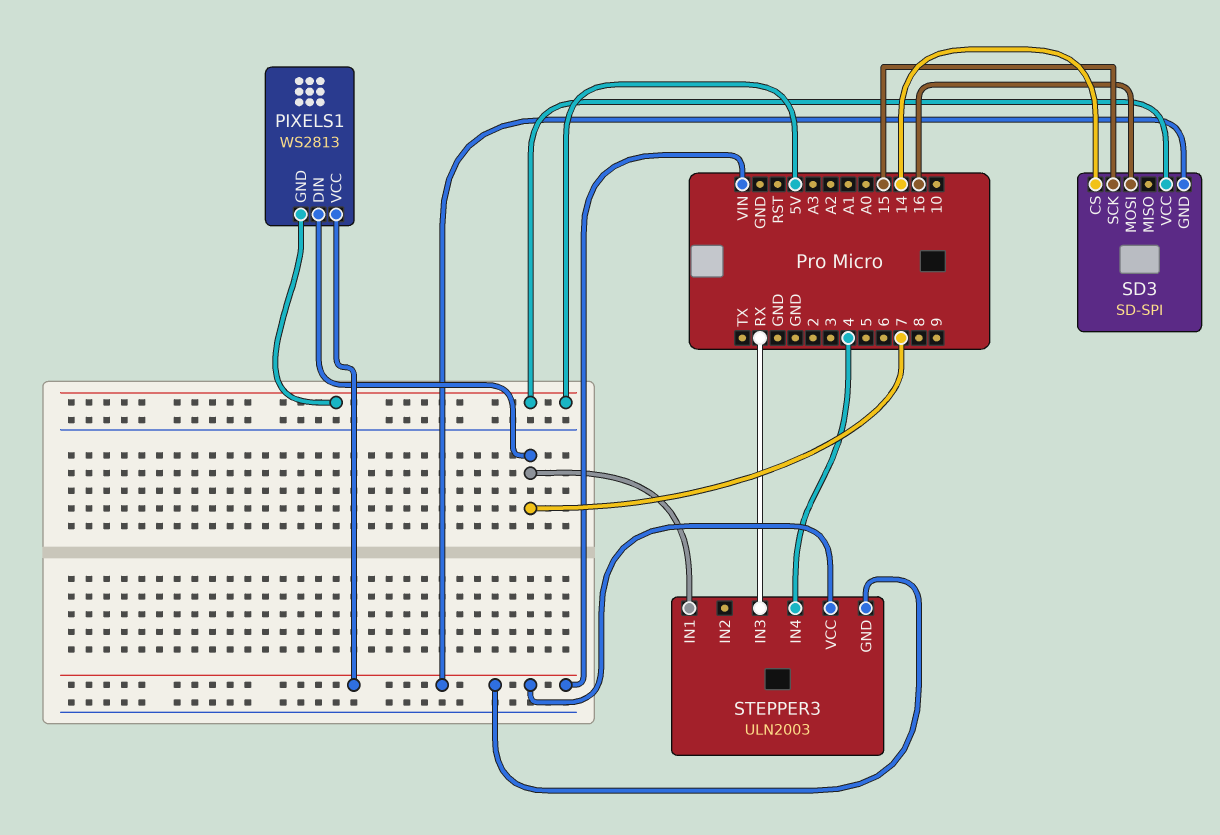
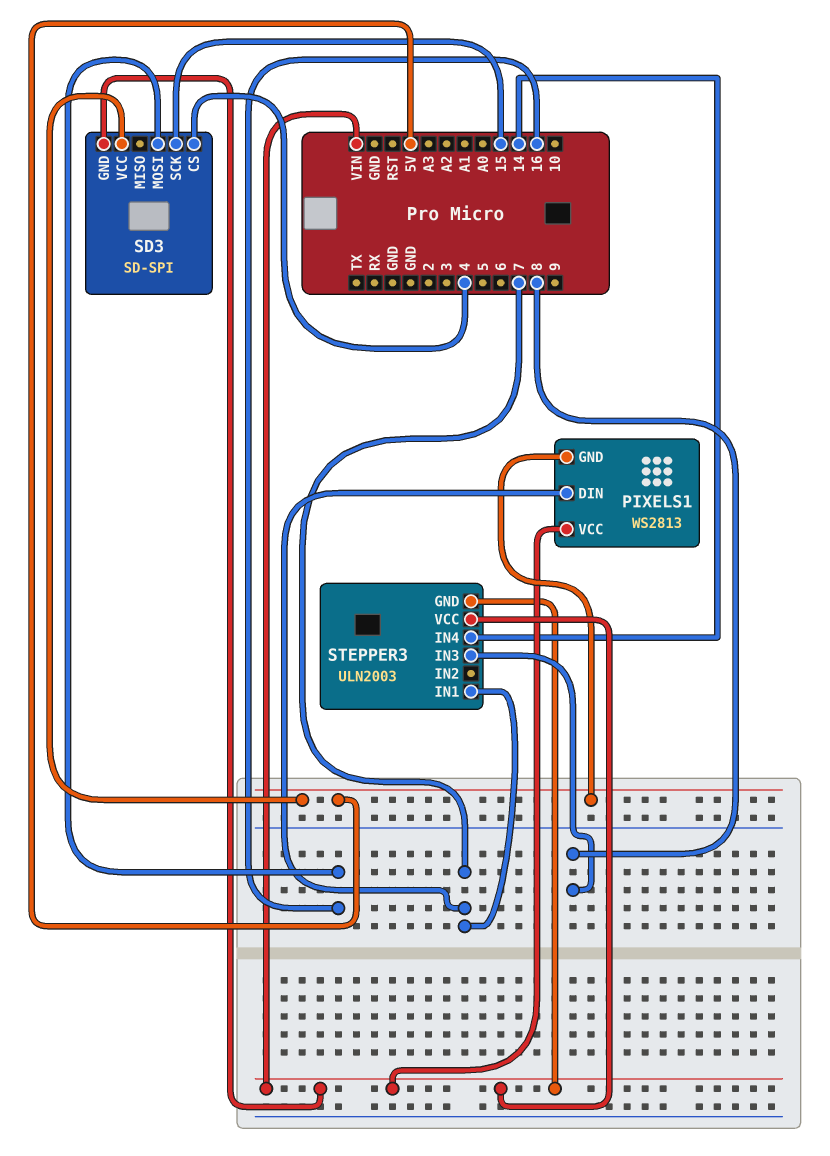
SD3 pin CS: 14 -> 4
STEPPER3 pin IN3: RX -> 8
STEPPER3 pin IN4: 4 -> 14

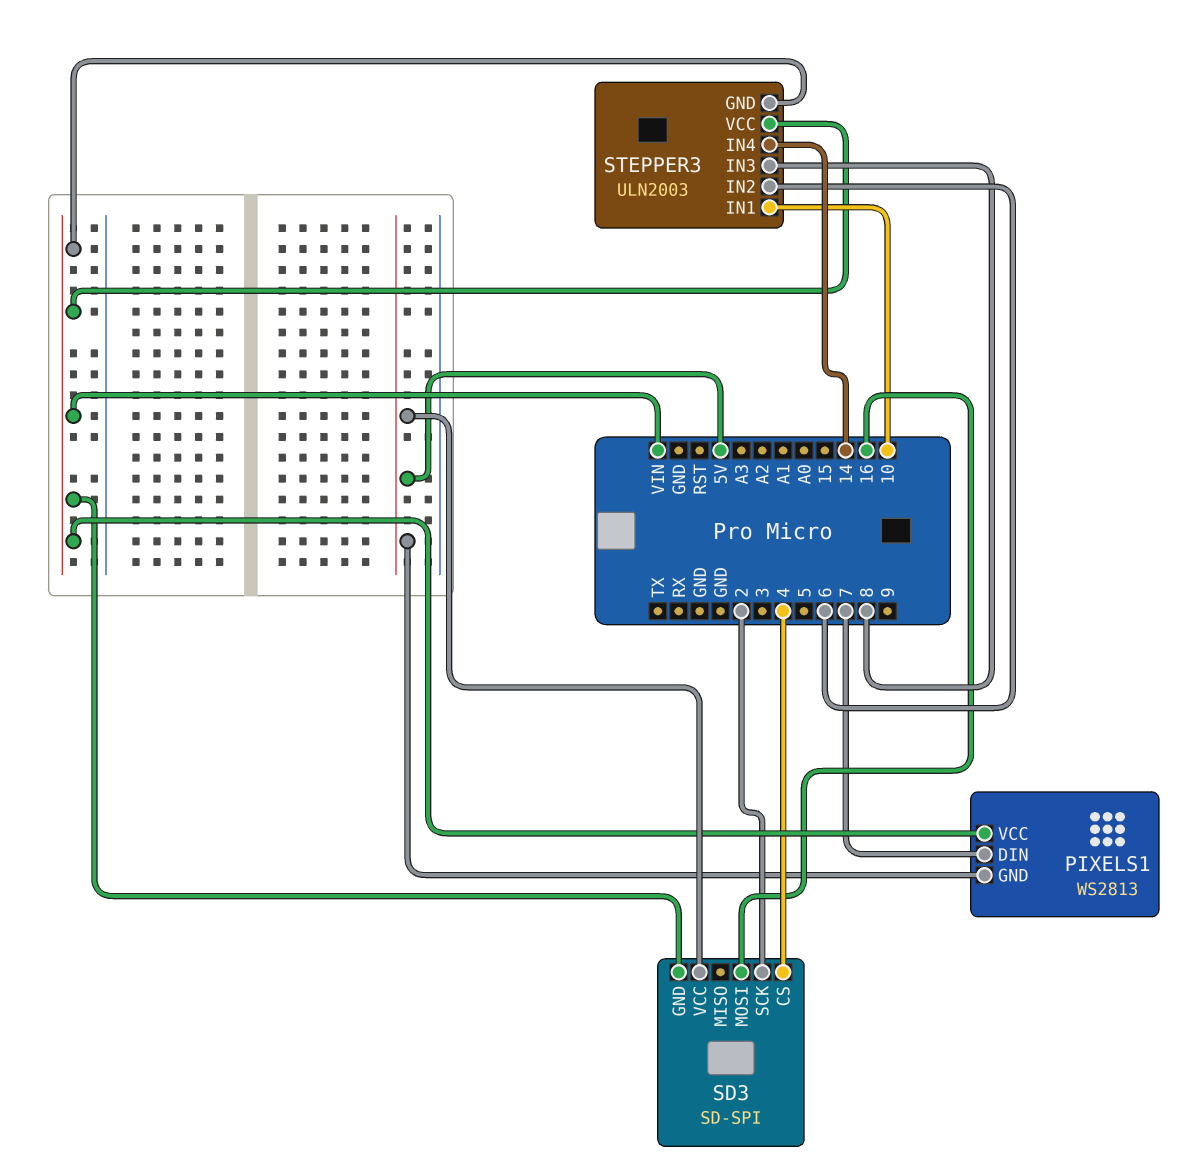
SD3 pin SCK: 15 -> 2
STEPPER3 pin IN1: 7 -> 10
STEPPER3 pin IN2: none -> 6

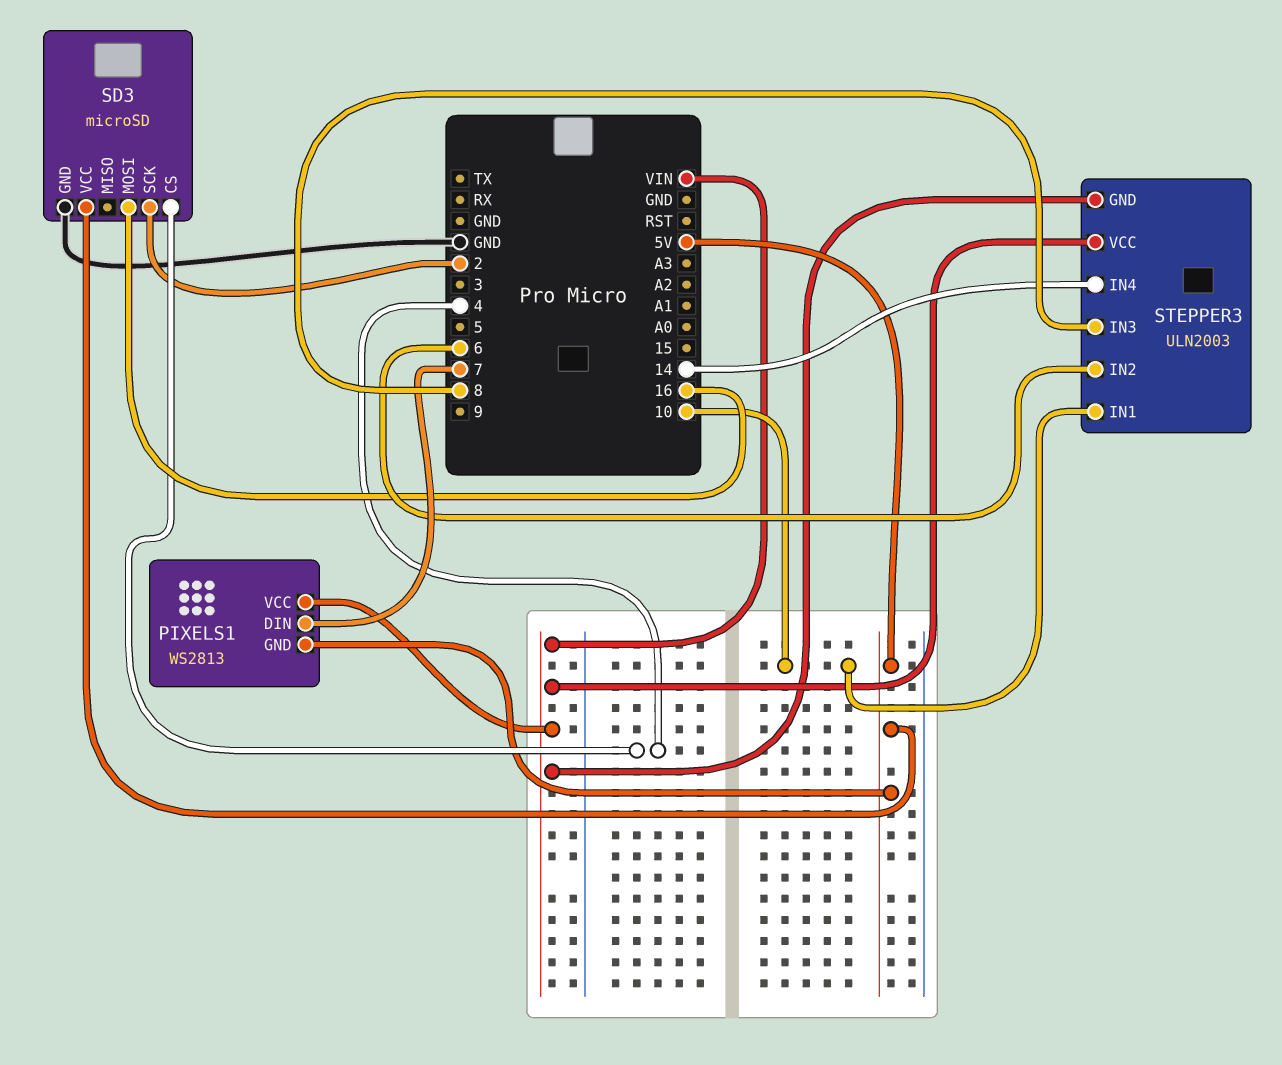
SD3: SD-SPI -> microSD
SD3 pin GND: VIN -> GND

